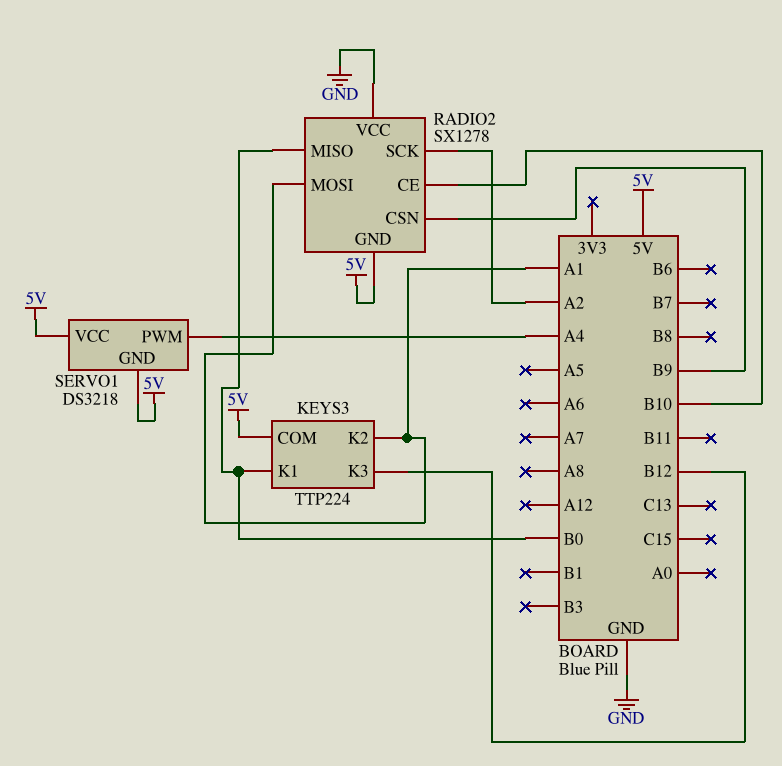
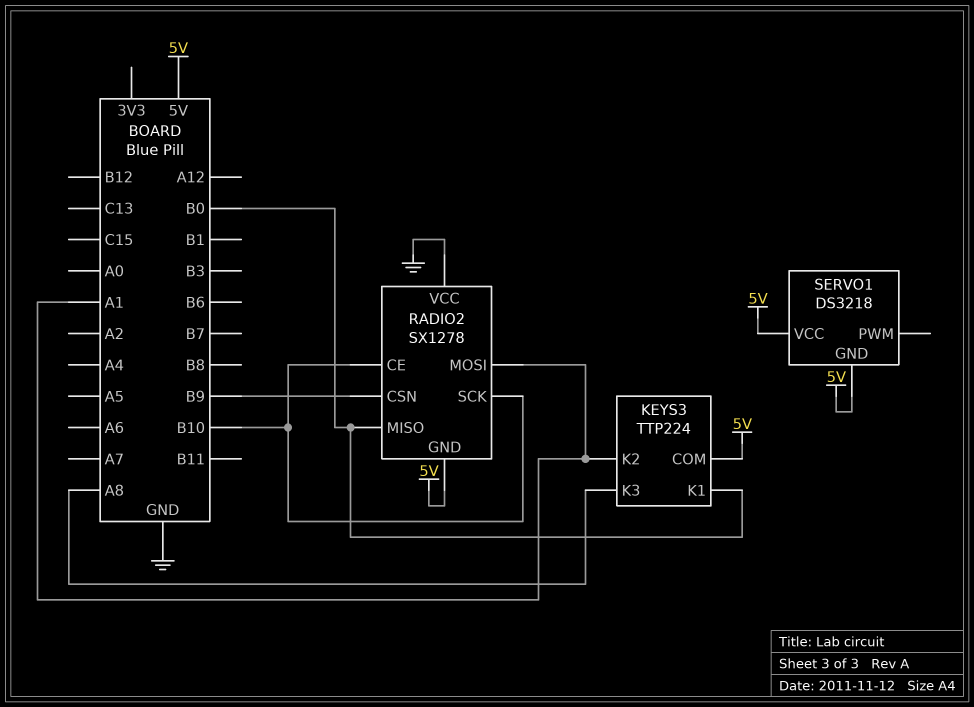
KEYS3 pin K3: B12 -> A8
RADIO2 pin SCK: A2 -> B10
SERVO1 pin PWM: A4 -> none

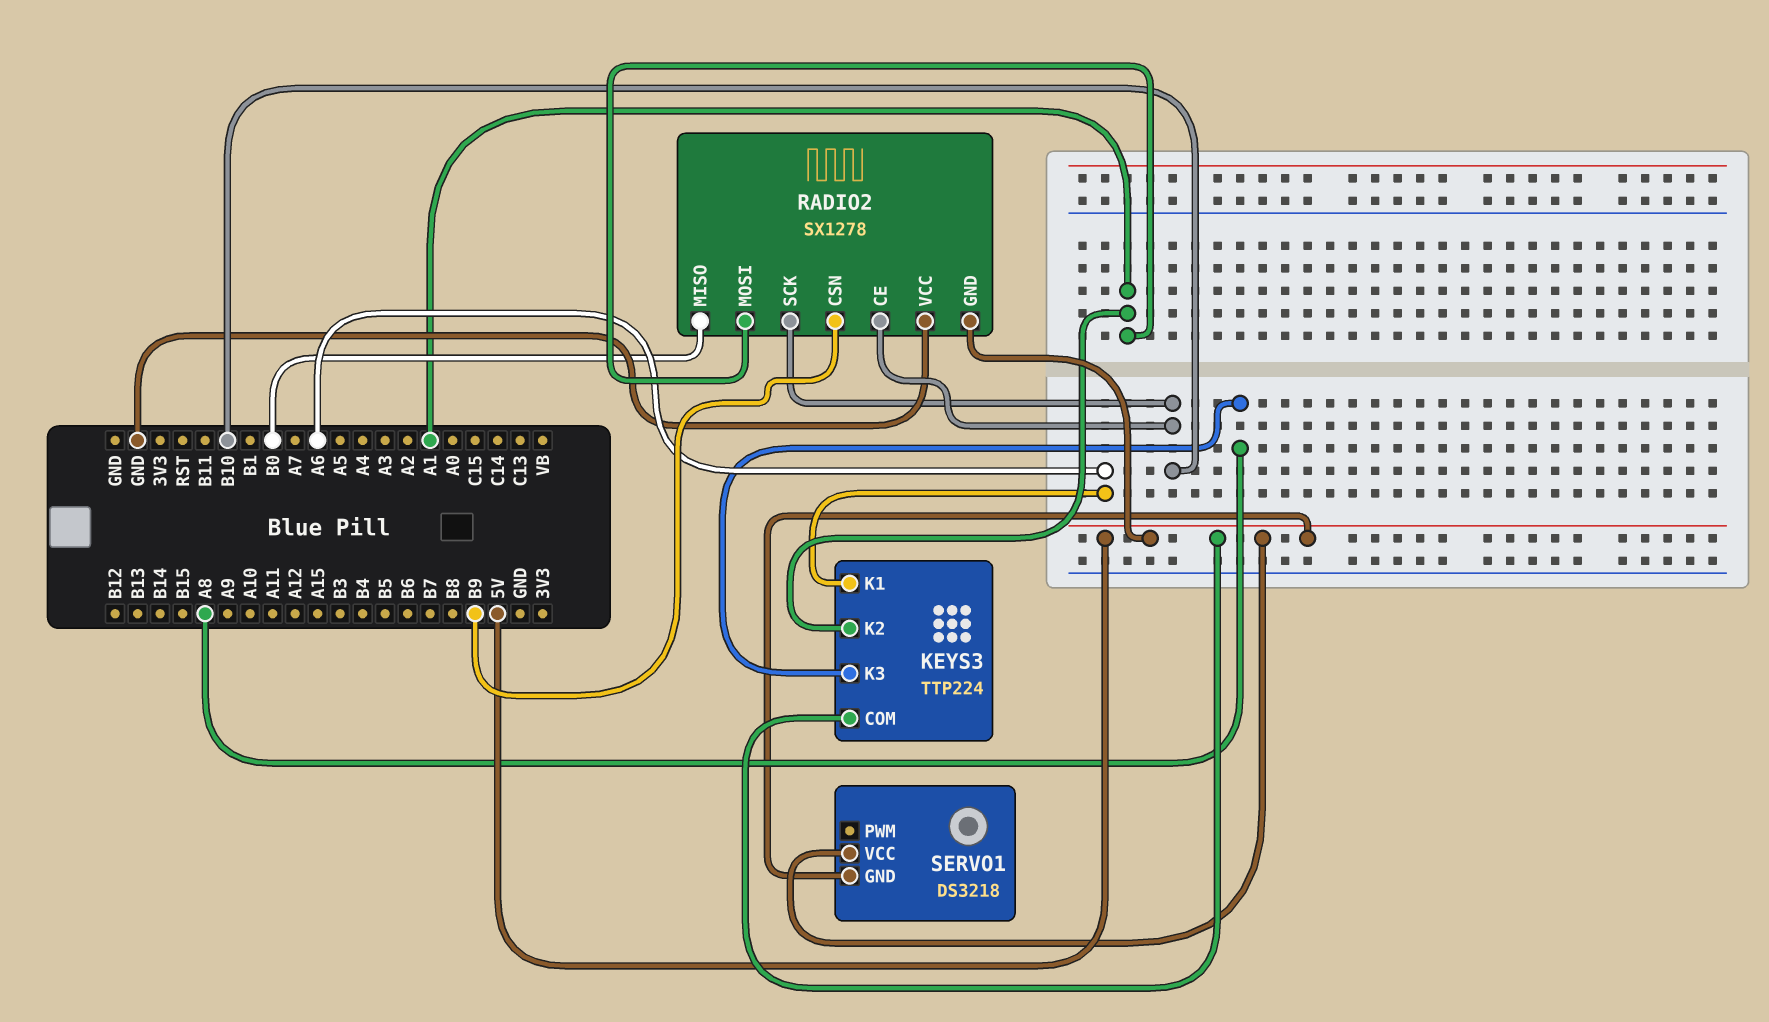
KEYS3 pin K1: B0 -> A6

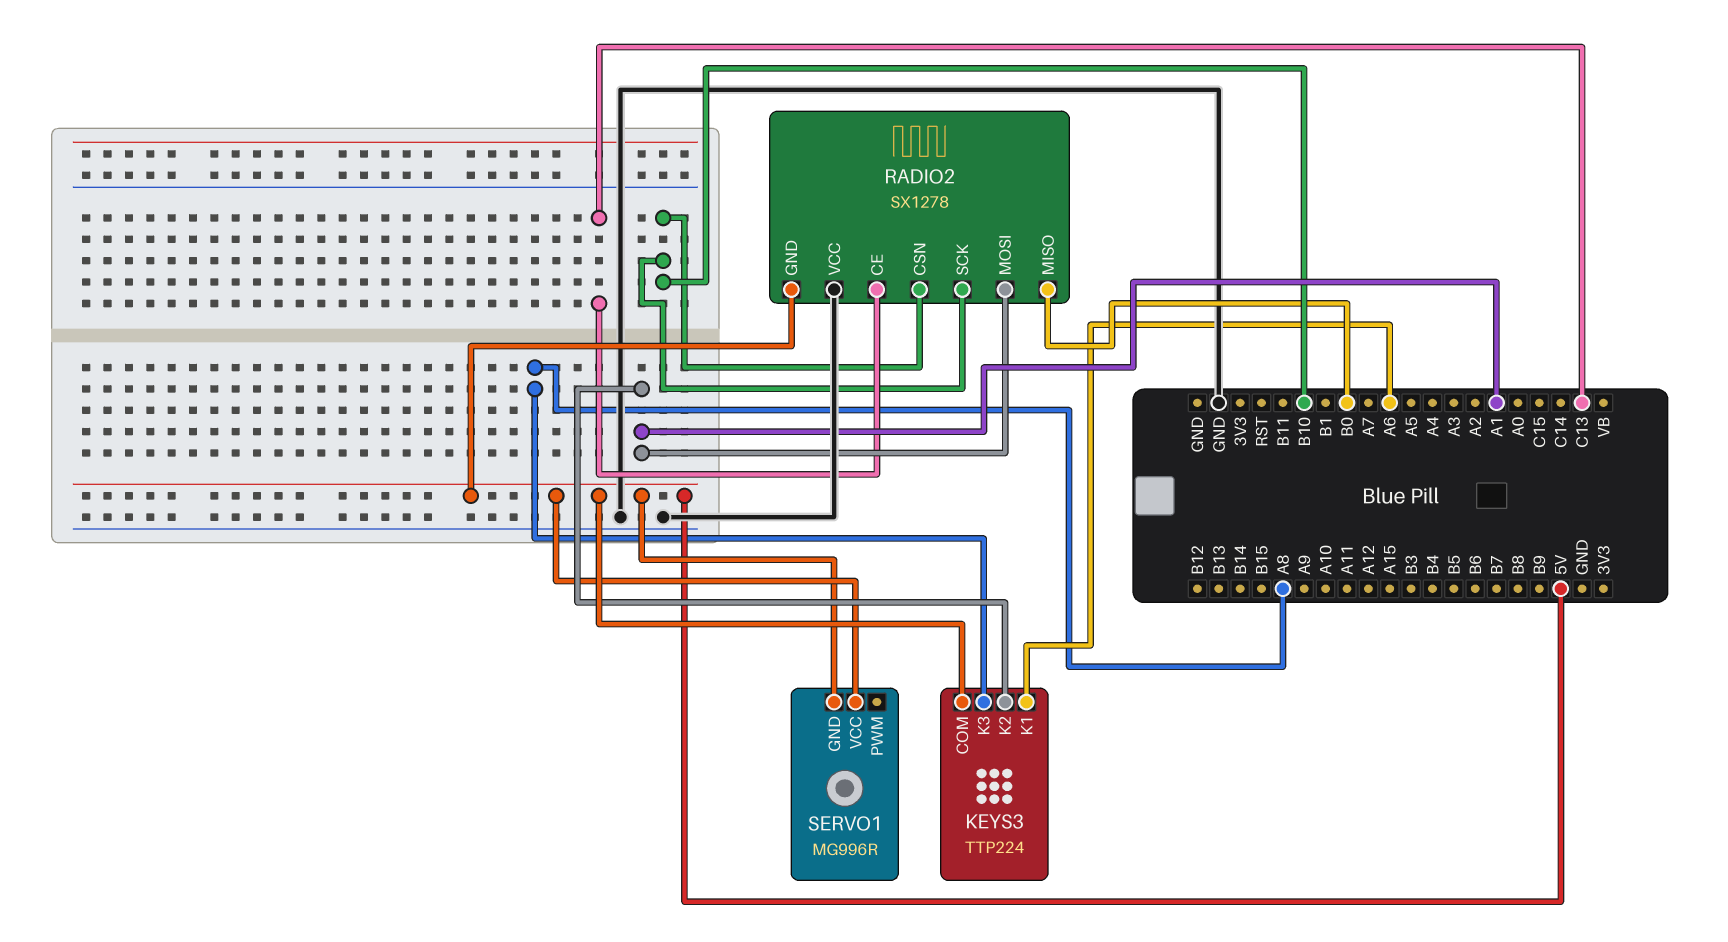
RADIO2 pin CE: B10 -> C13
RADIO2 pin CSN: B9 -> B10
SERVO1: DS3218 -> MG996R

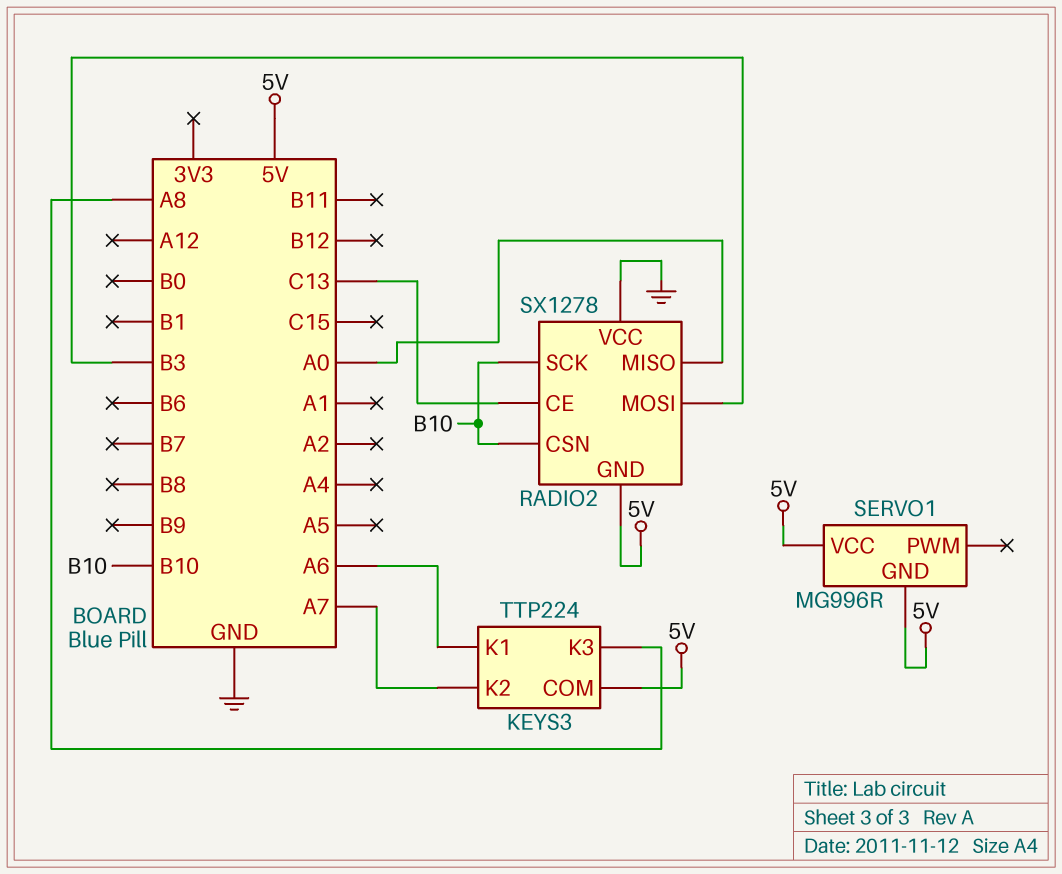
KEYS3 pin K2: A1 -> A7
RADIO2 pin MISO: B0 -> A0
RADIO2 pin MOSI: A1 -> B3

